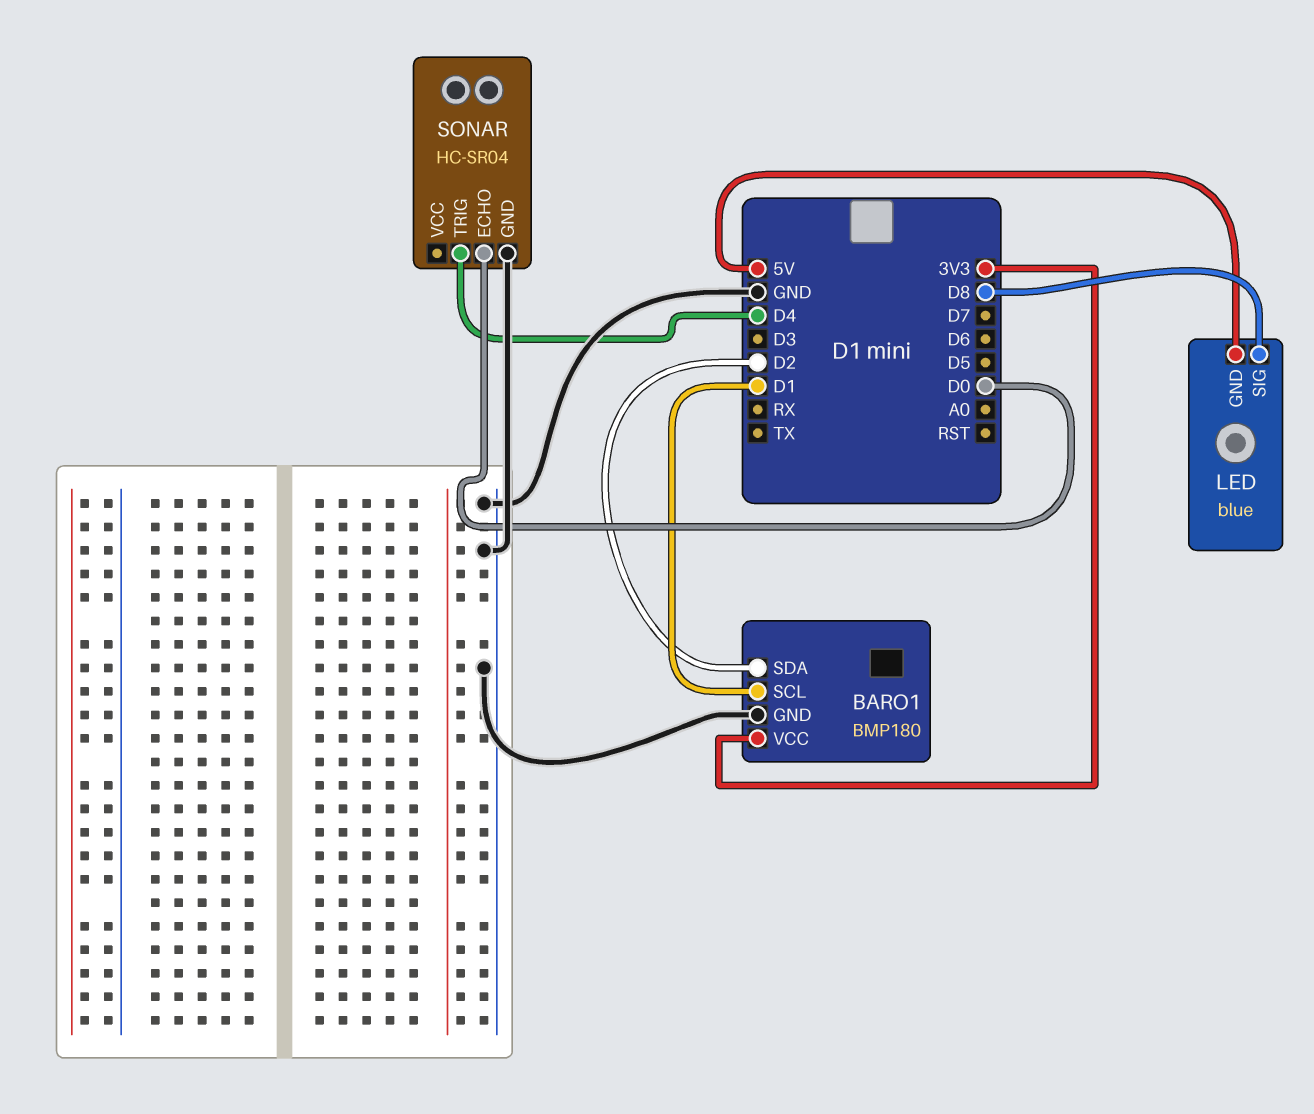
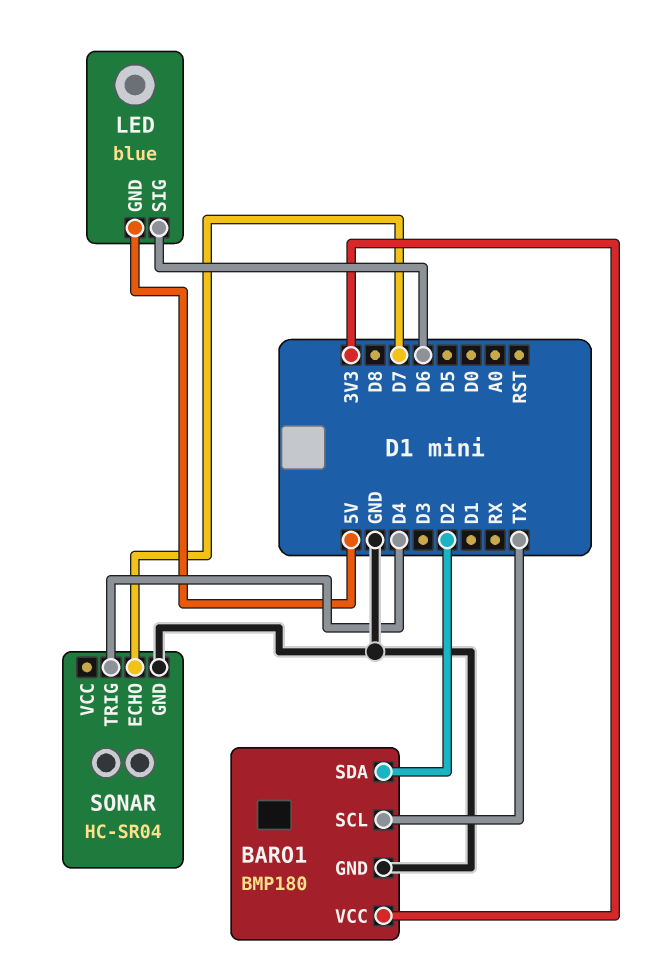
BARO1 pin SCL: D1 -> TX
LED pin SIG: D8 -> D6
SONAR pin ECHO: D0 -> D7

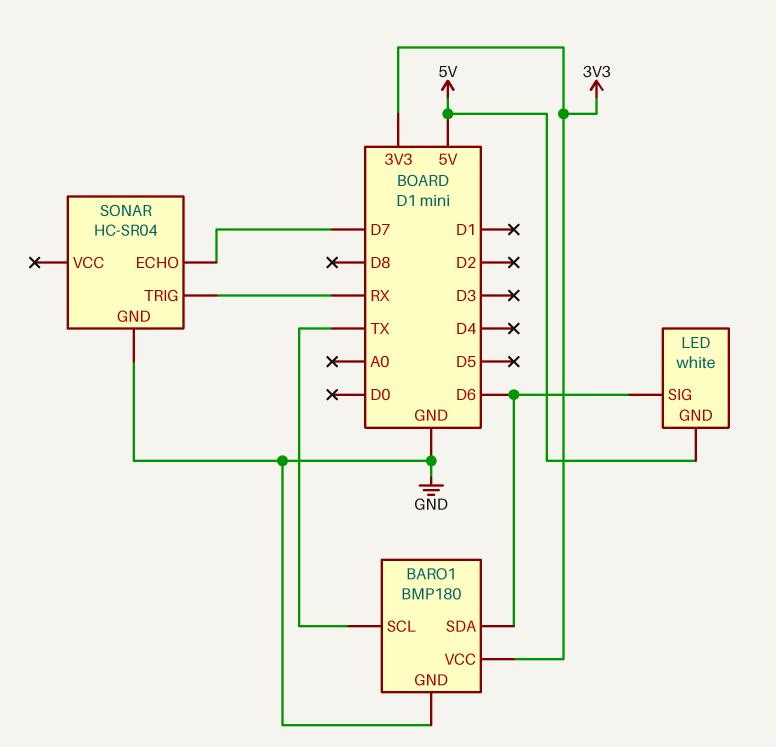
BARO1 pin SDA: D2 -> D6
LED: blue -> white
SONAR pin TRIG: D4 -> RX

